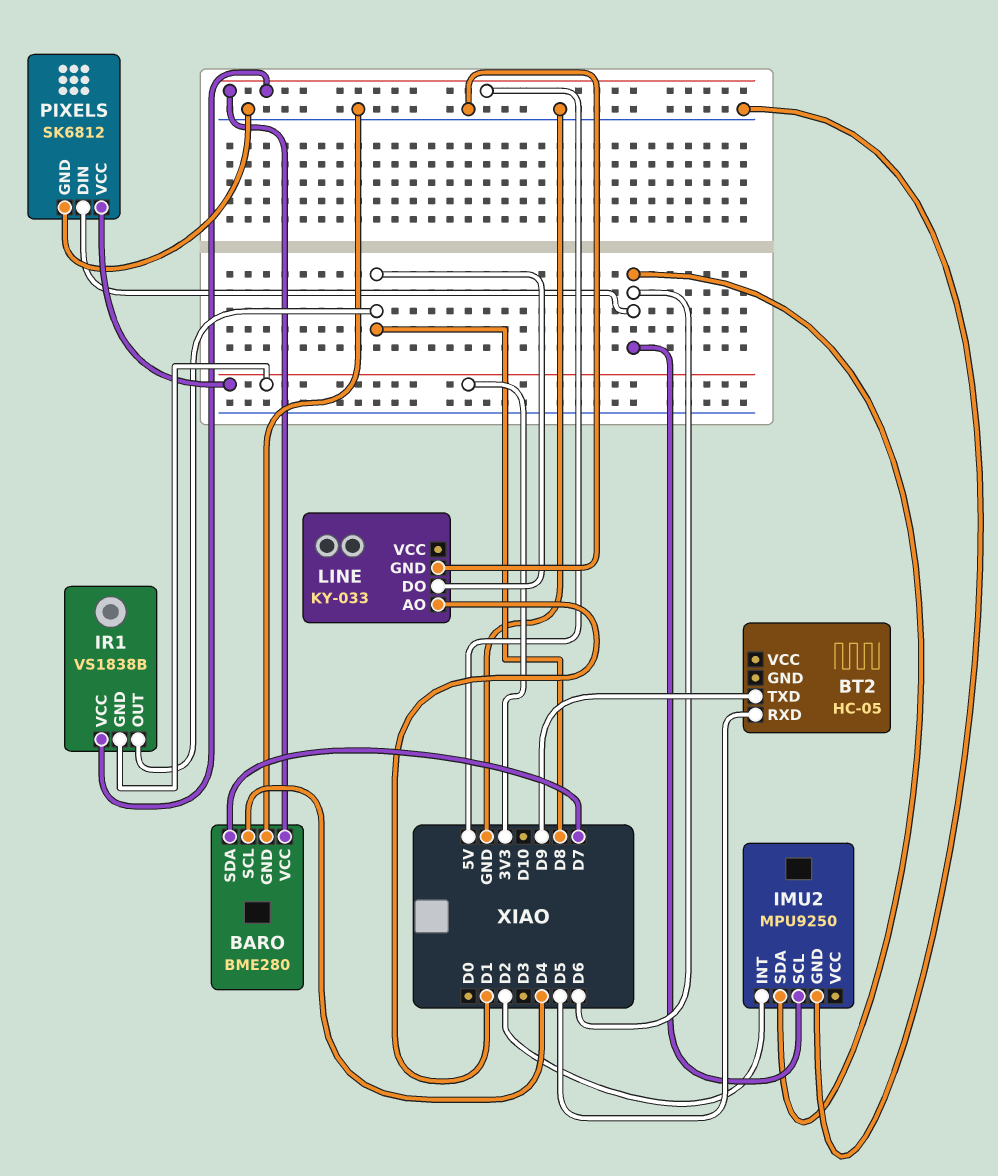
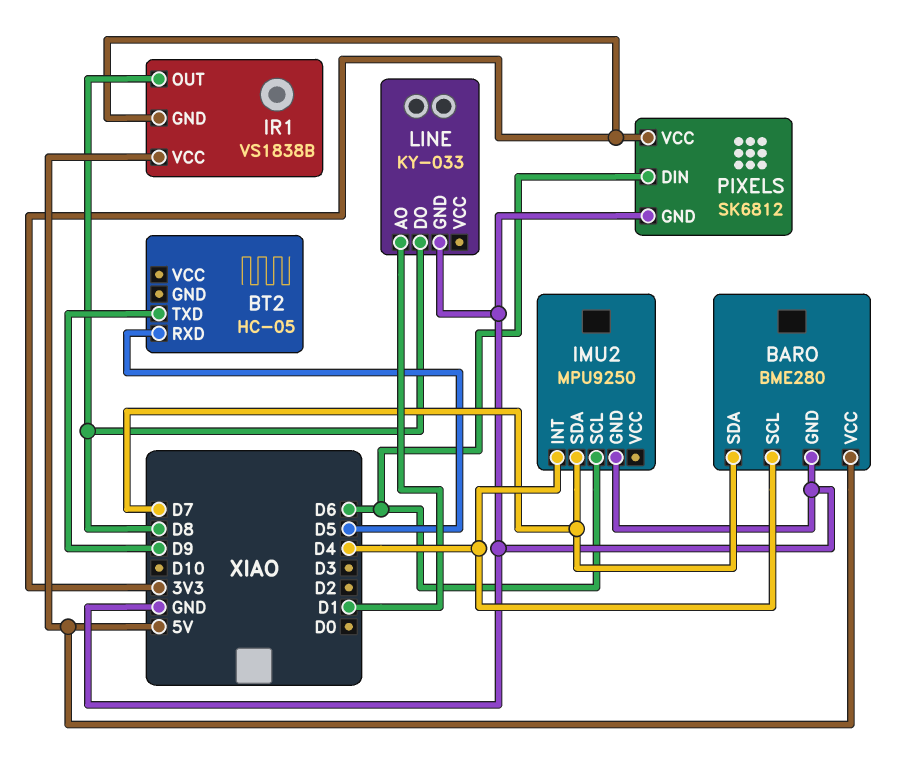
IMU2 pin INT: D2 -> D4
IMU2 pin SDA: D6 -> D7

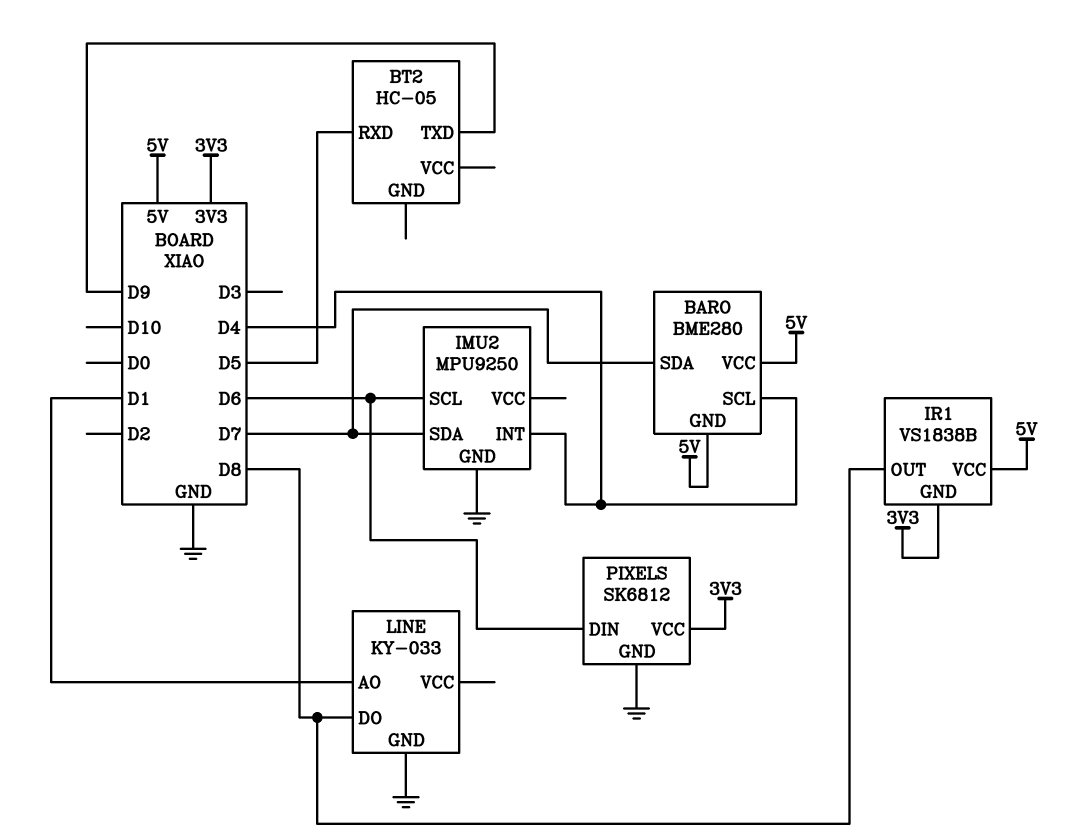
BARO pin GND: GND -> 5V

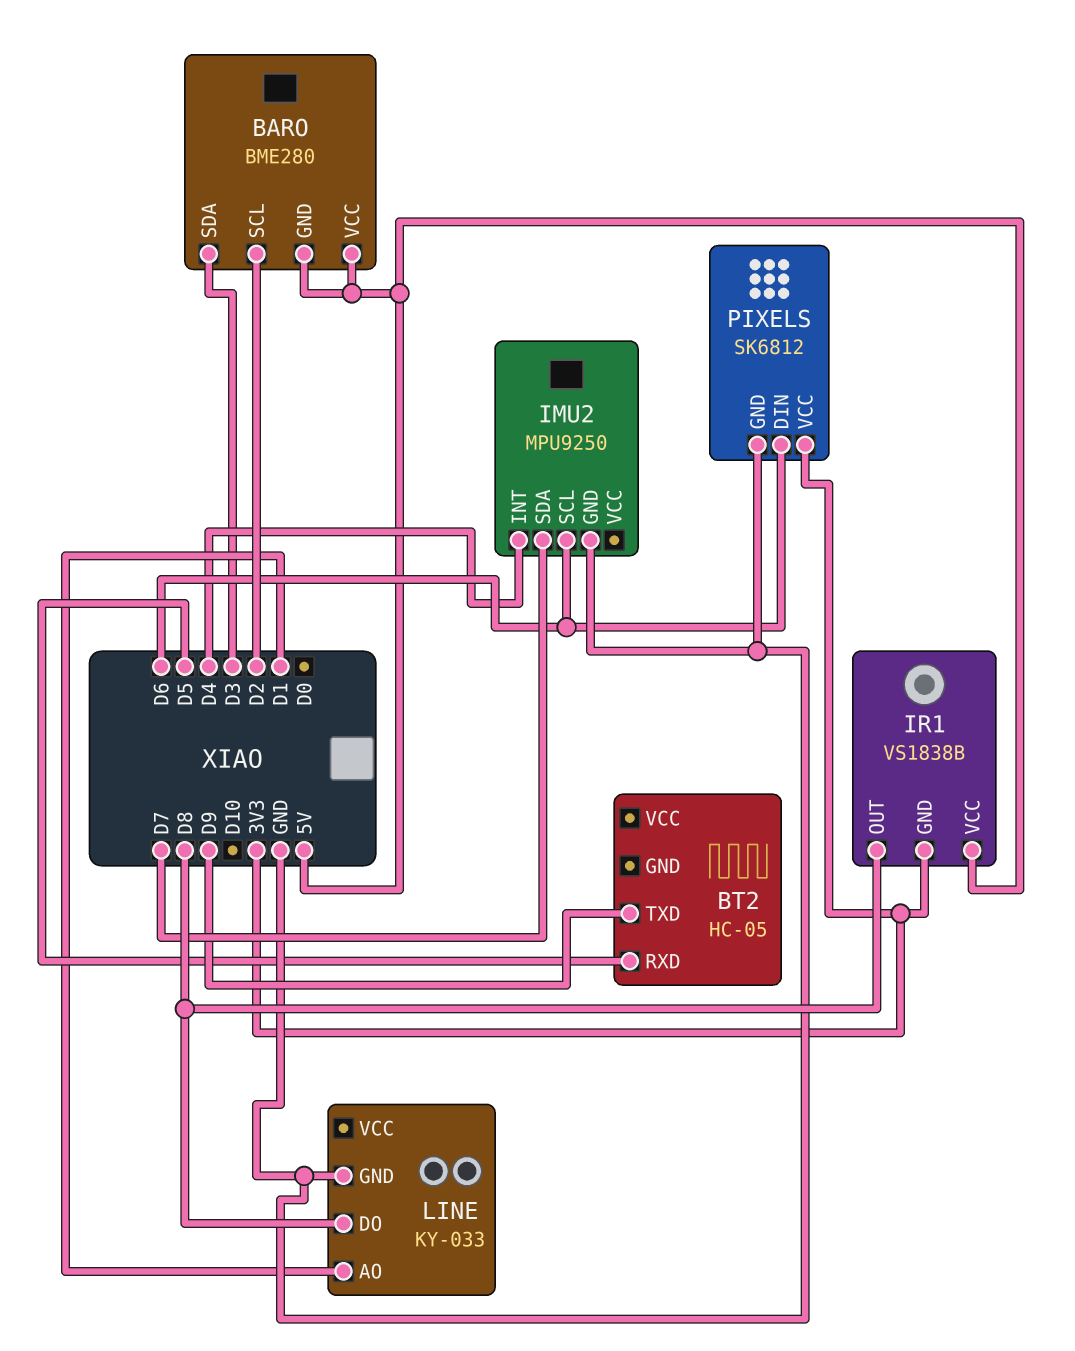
BARO pin SCL: D4 -> D2
BARO pin SDA: D7 -> D3

